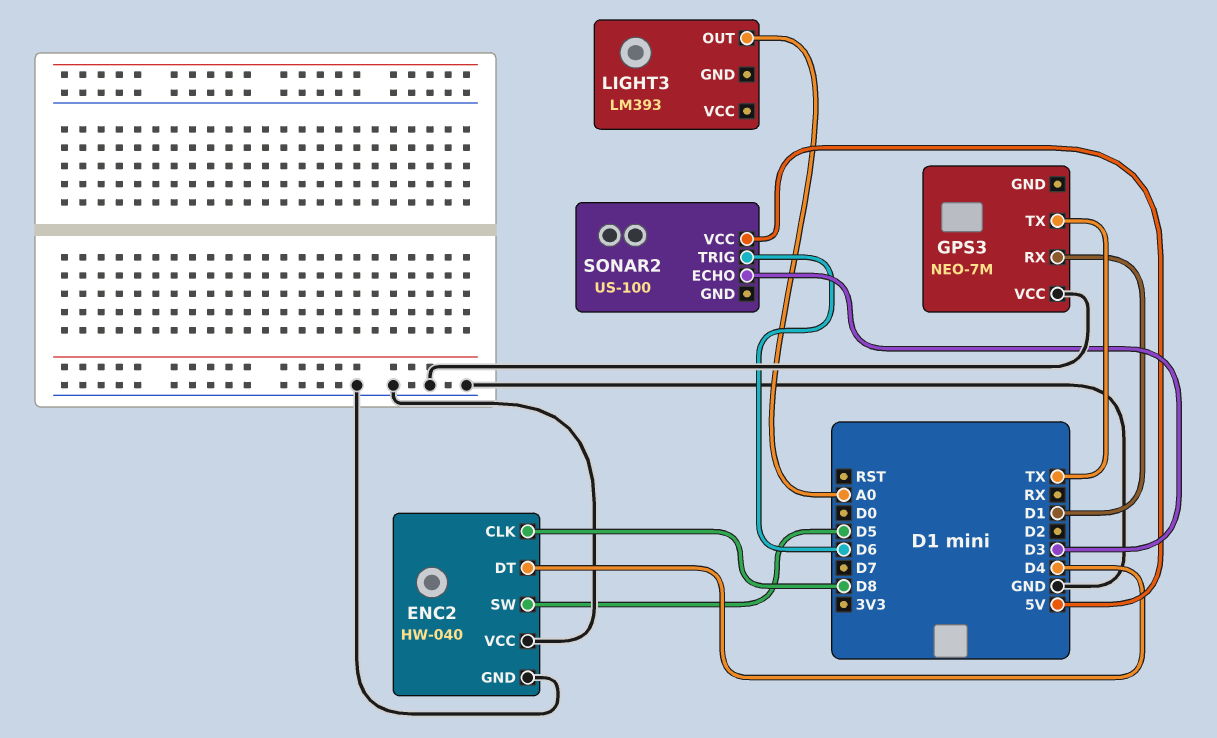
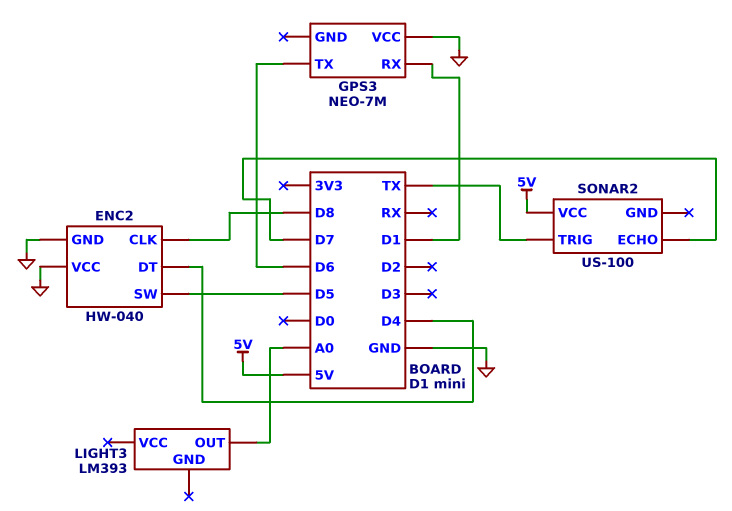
GPS3 pin TX: TX -> D6
SONAR2 pin ECHO: D3 -> D7
SONAR2 pin TRIG: D6 -> TX

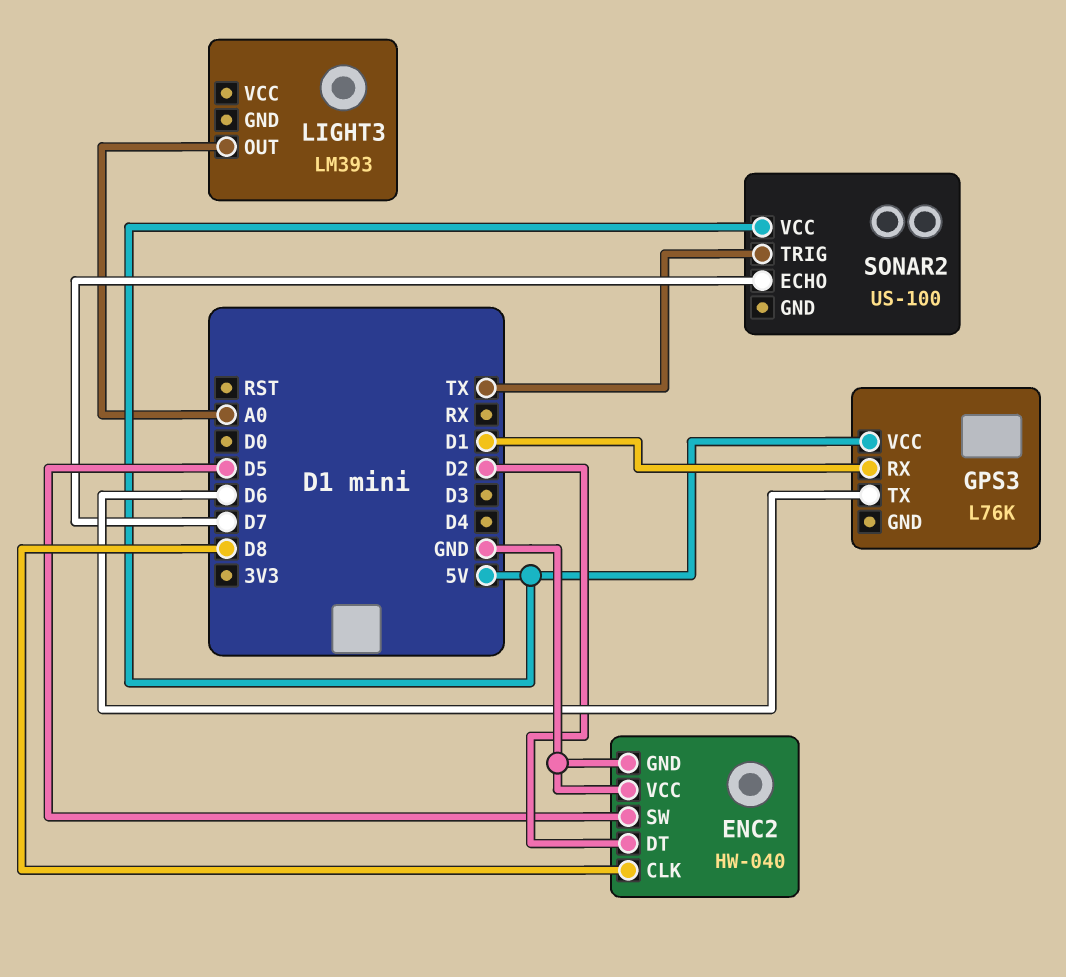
ENC2 pin DT: D4 -> D2
GPS3: NEO-7M -> L76K
GPS3 pin VCC: GND -> 5V

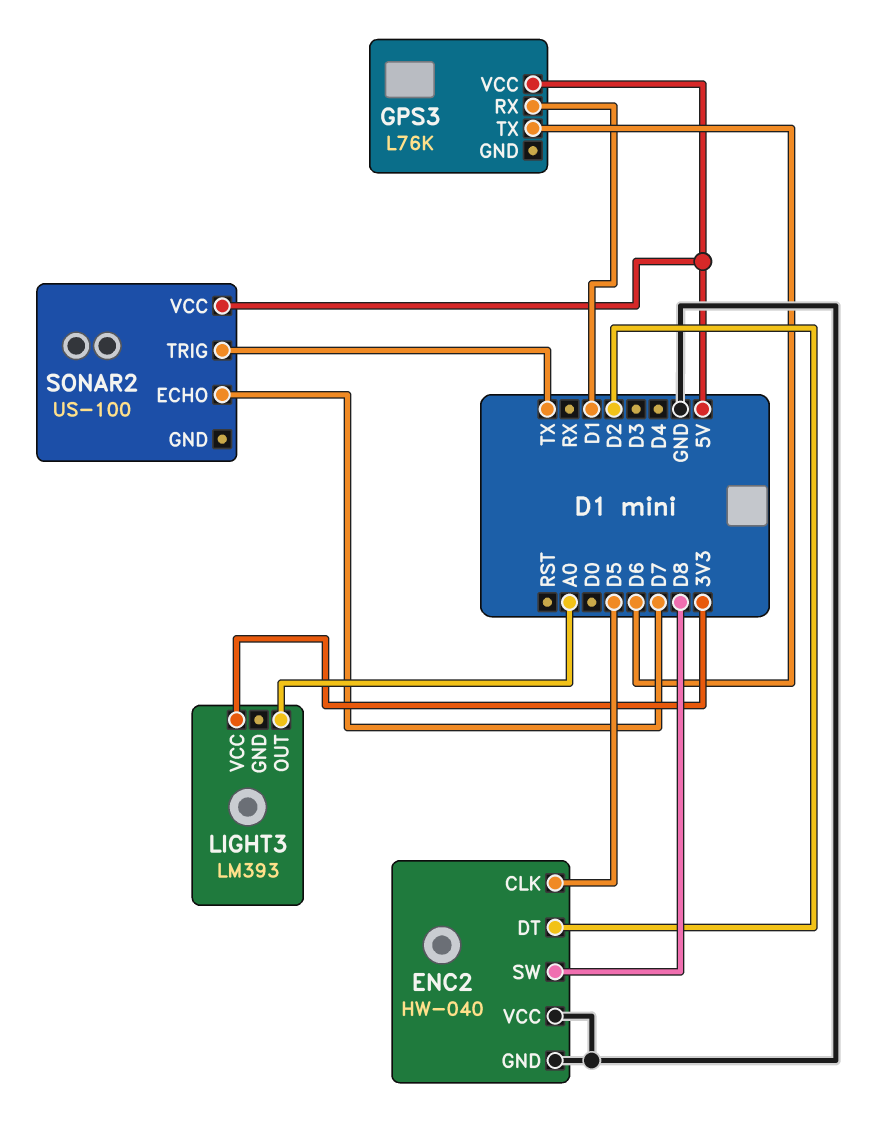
ENC2 pin CLK: D8 -> D5
ENC2 pin SW: D5 -> D8
LIGHT3 pin VCC: none -> 3V3

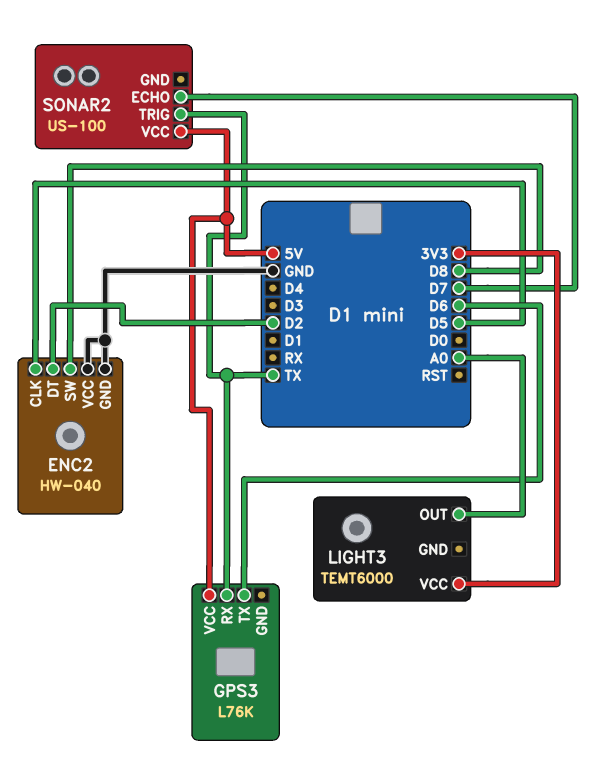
GPS3 pin RX: D1 -> TX
LIGHT3: LM393 -> TEMT6000

